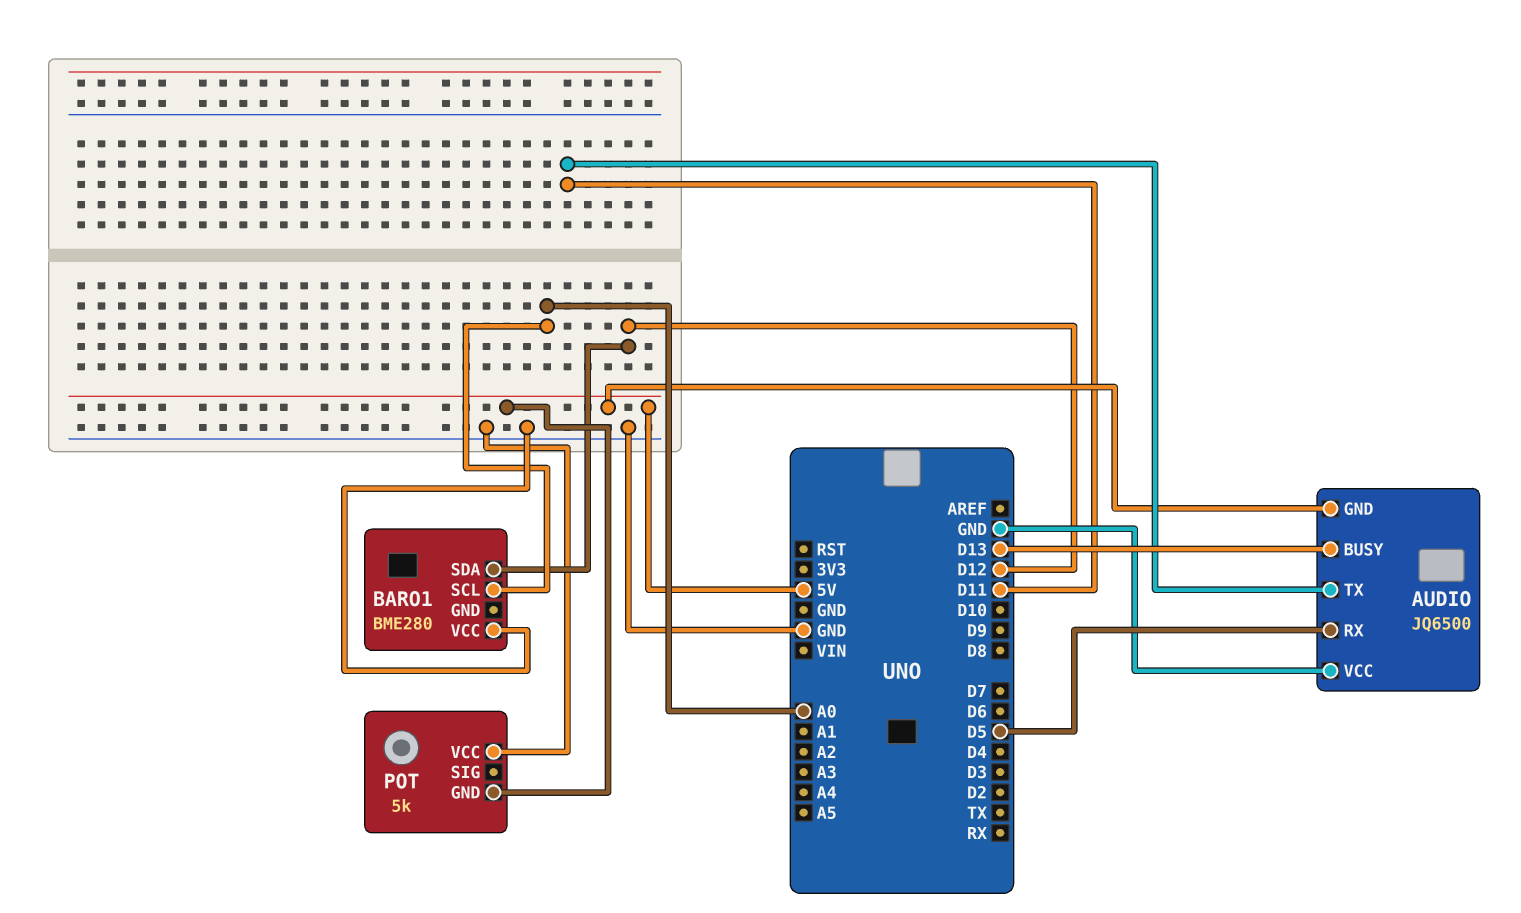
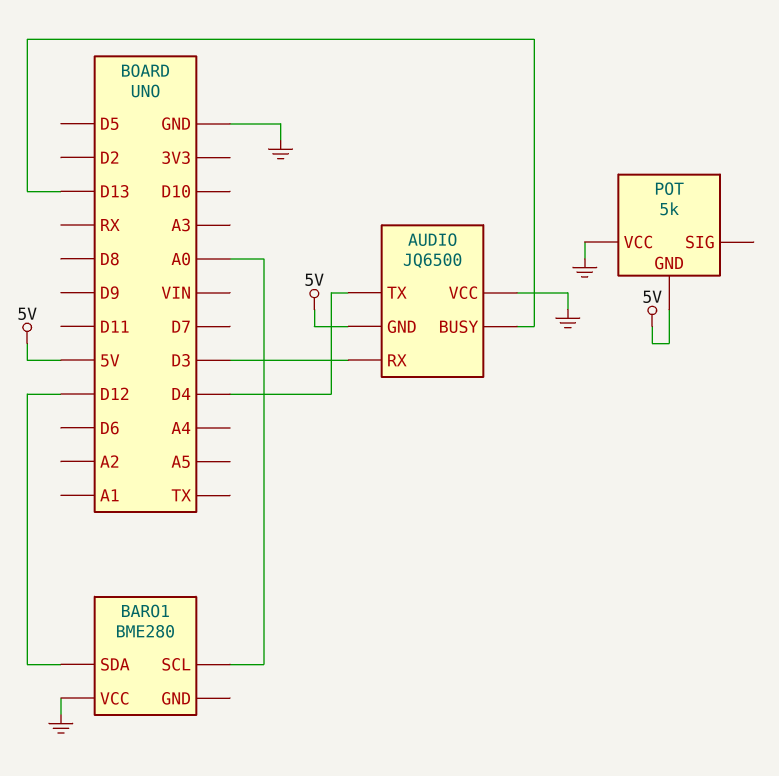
AUDIO pin RX: D5 -> D3
AUDIO pin TX: D11 -> D4

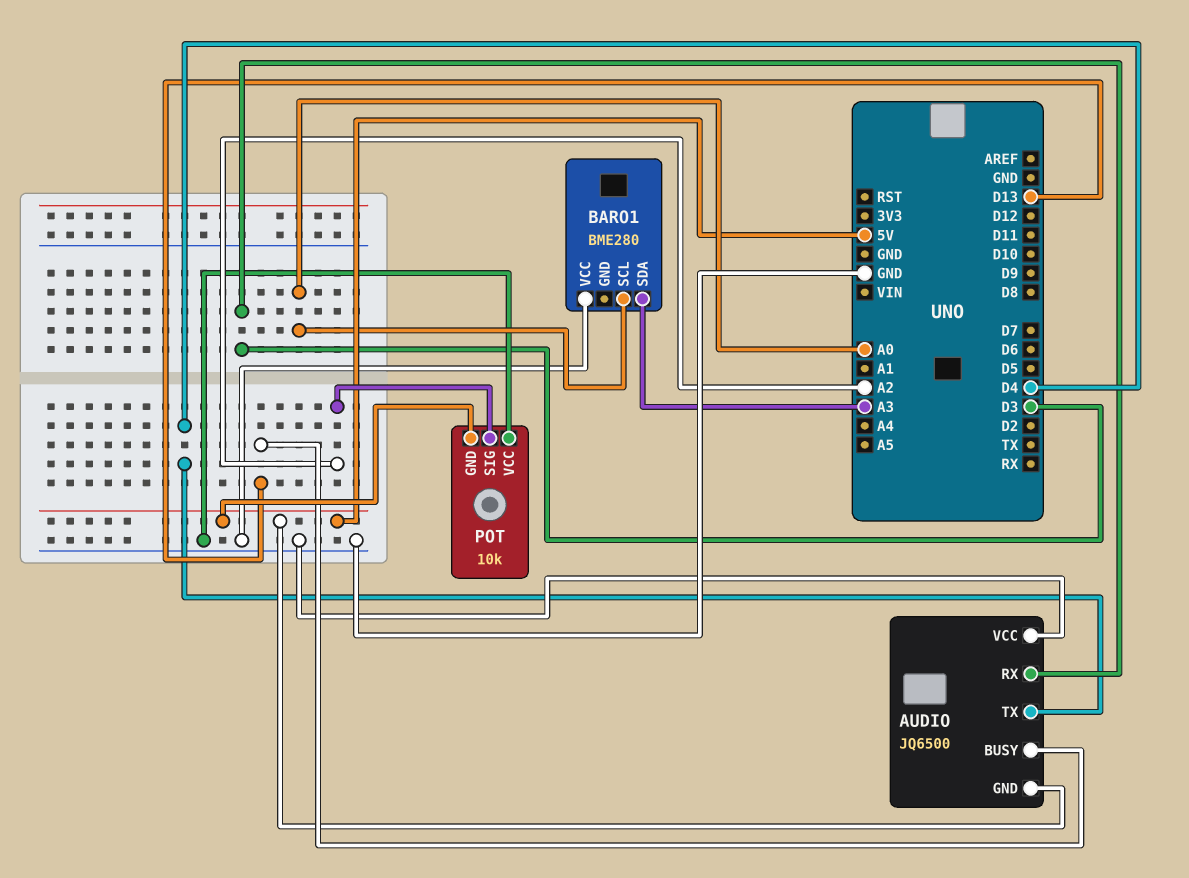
BARO1 pin SDA: D12 -> A3
POT: 5k -> 10k
POT pin SIG: none -> A2

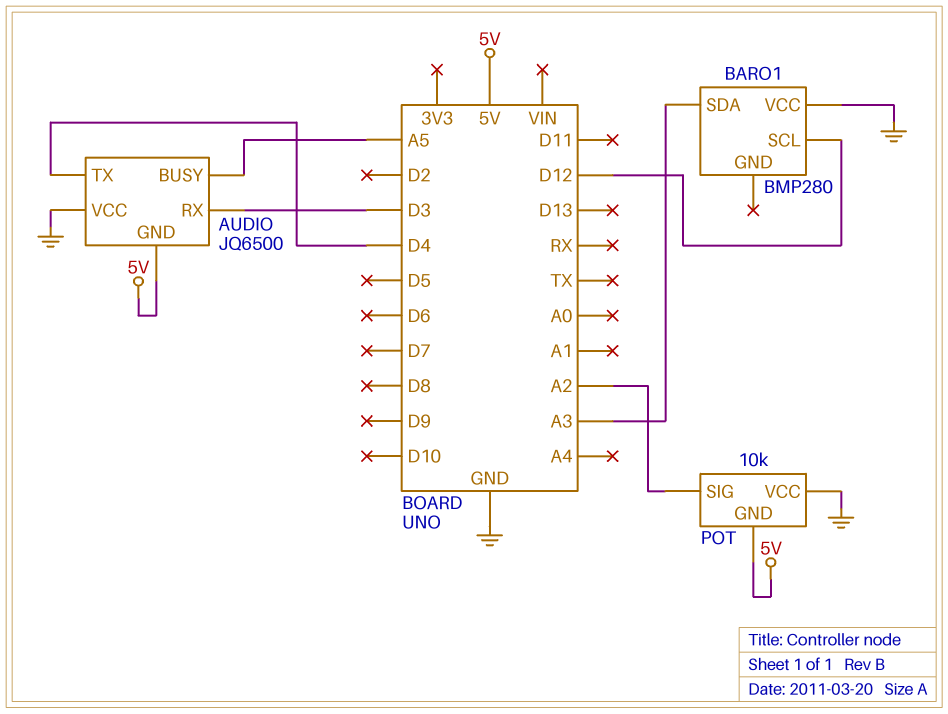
AUDIO pin BUSY: D13 -> A5
BARO1: BME280 -> BMP280
BARO1 pin SCL: A0 -> D12

